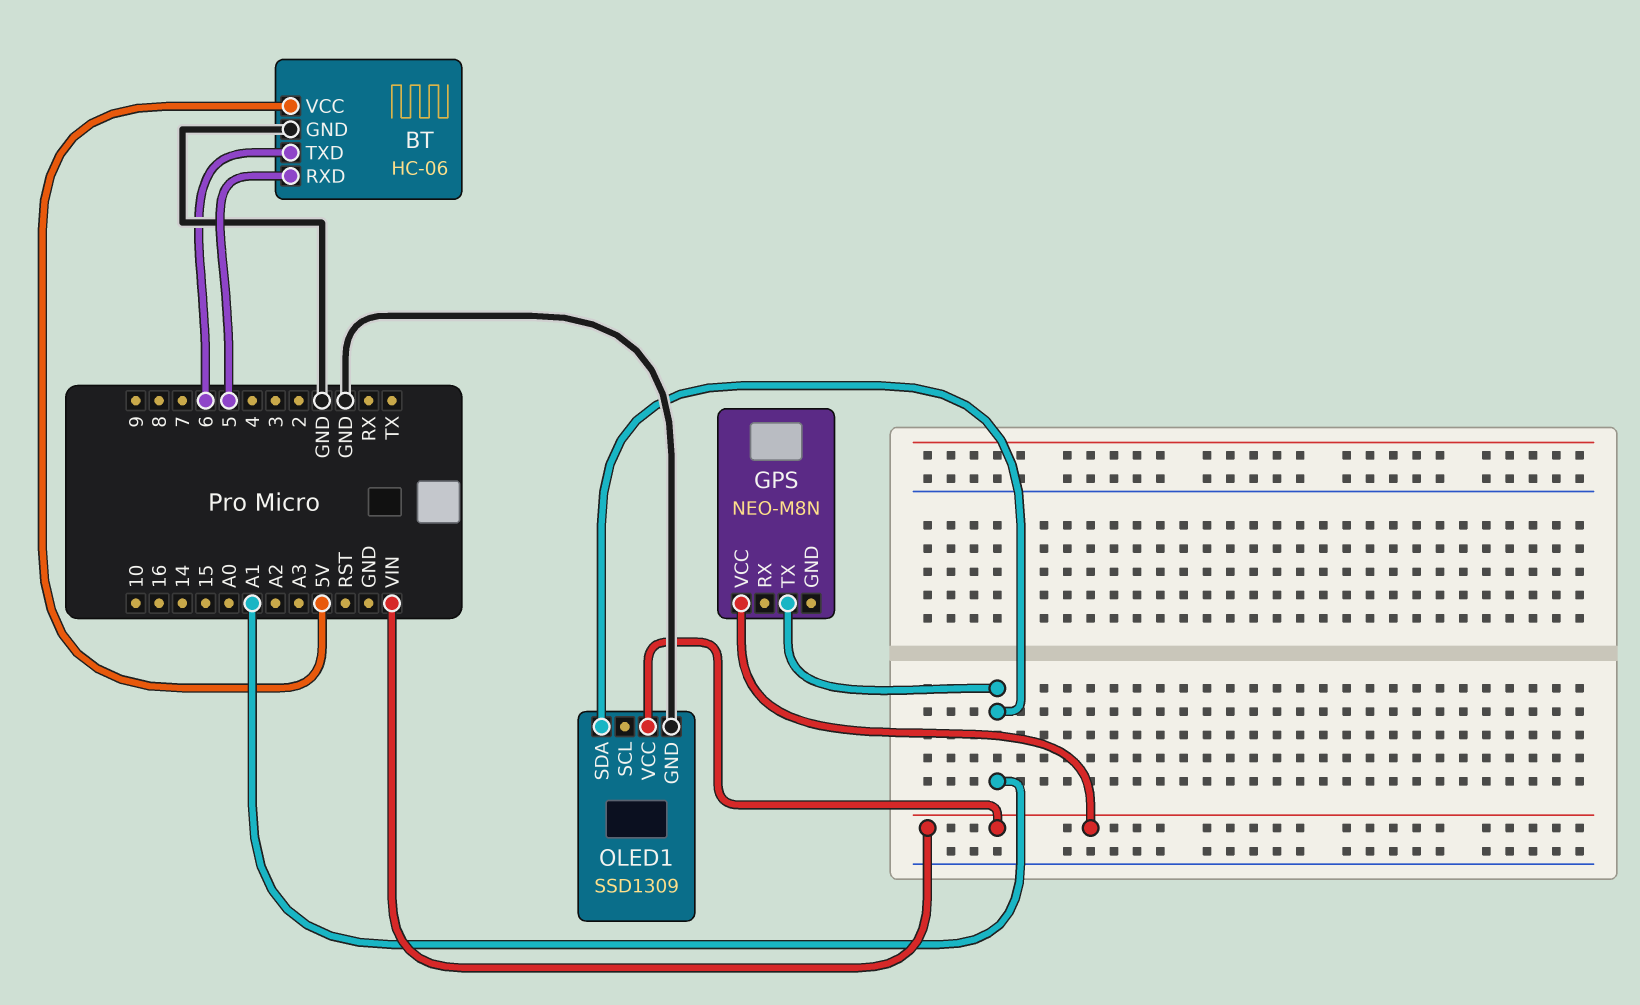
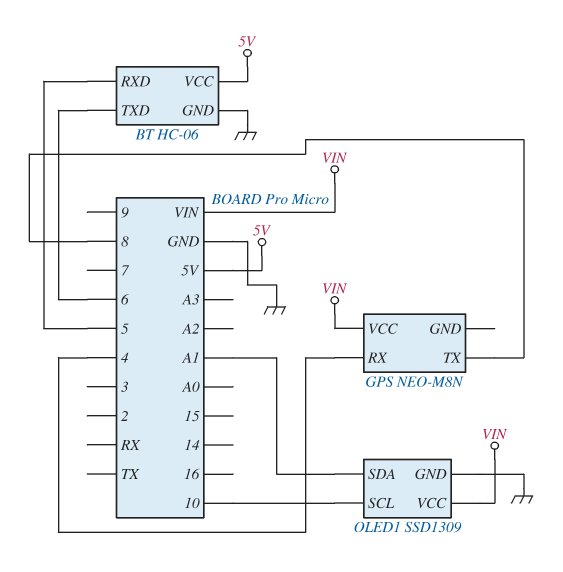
GPS pin RX: none -> 4
GPS pin TX: A1 -> 8
OLED1 pin SCL: none -> 10

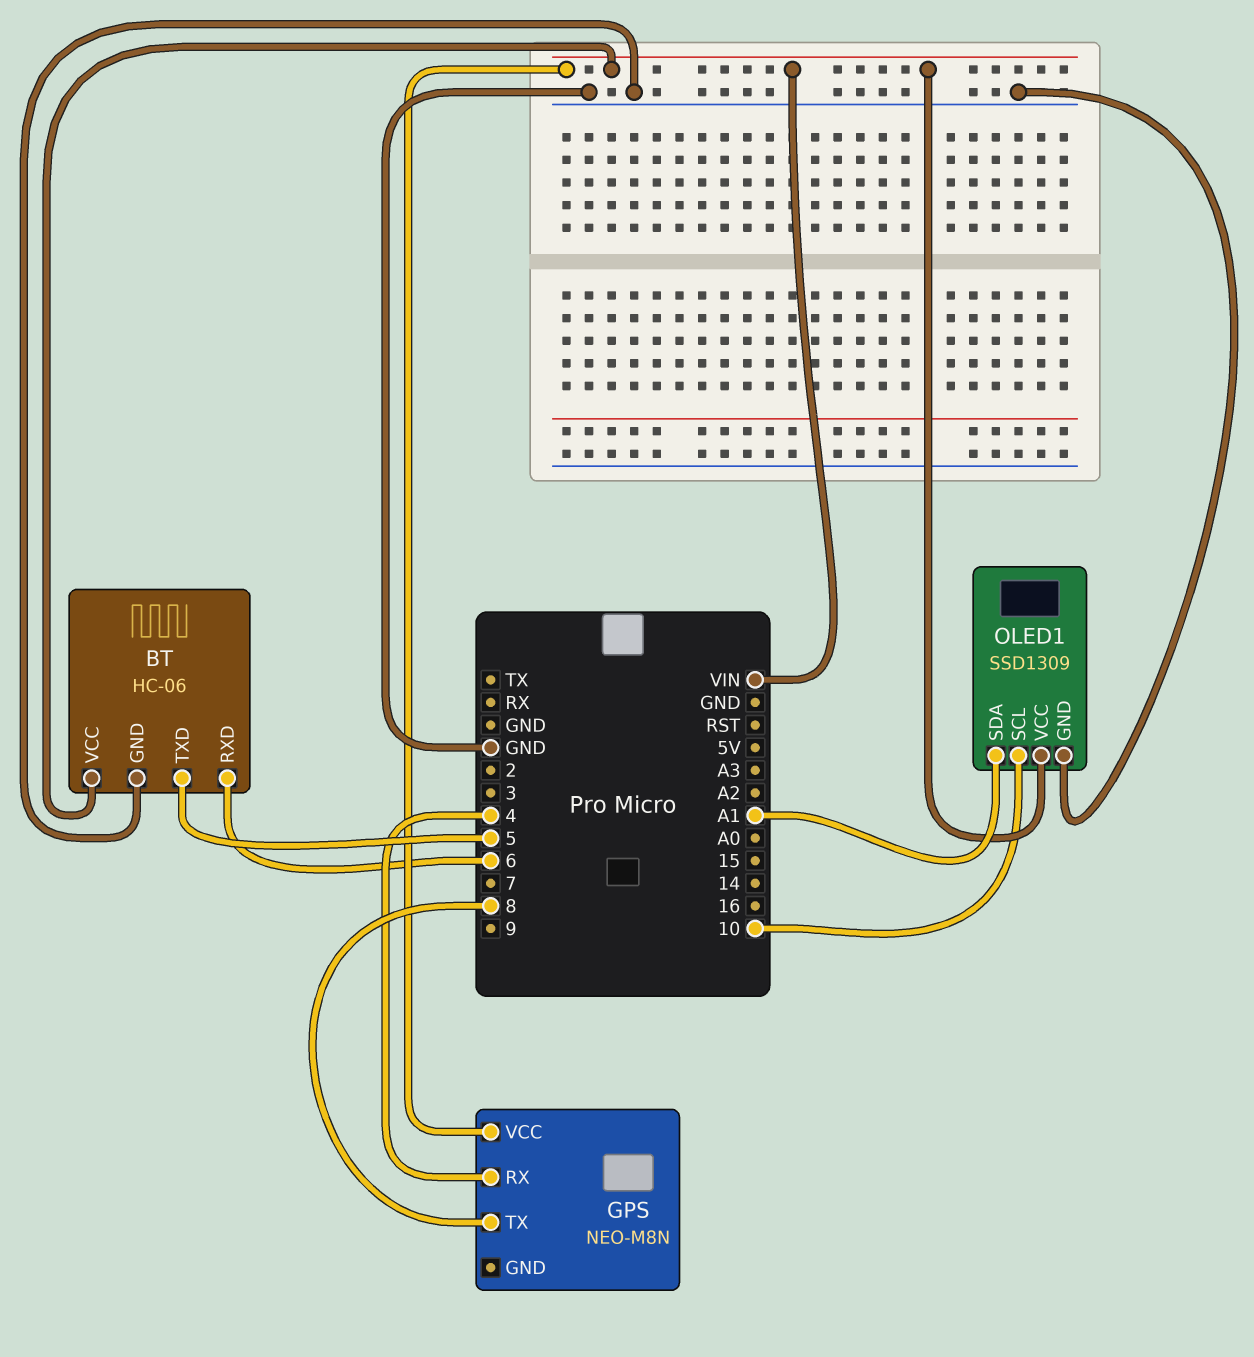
BT pin RXD: 5 -> 6
BT pin TXD: 6 -> 5
BT pin VCC: 5V -> VIN

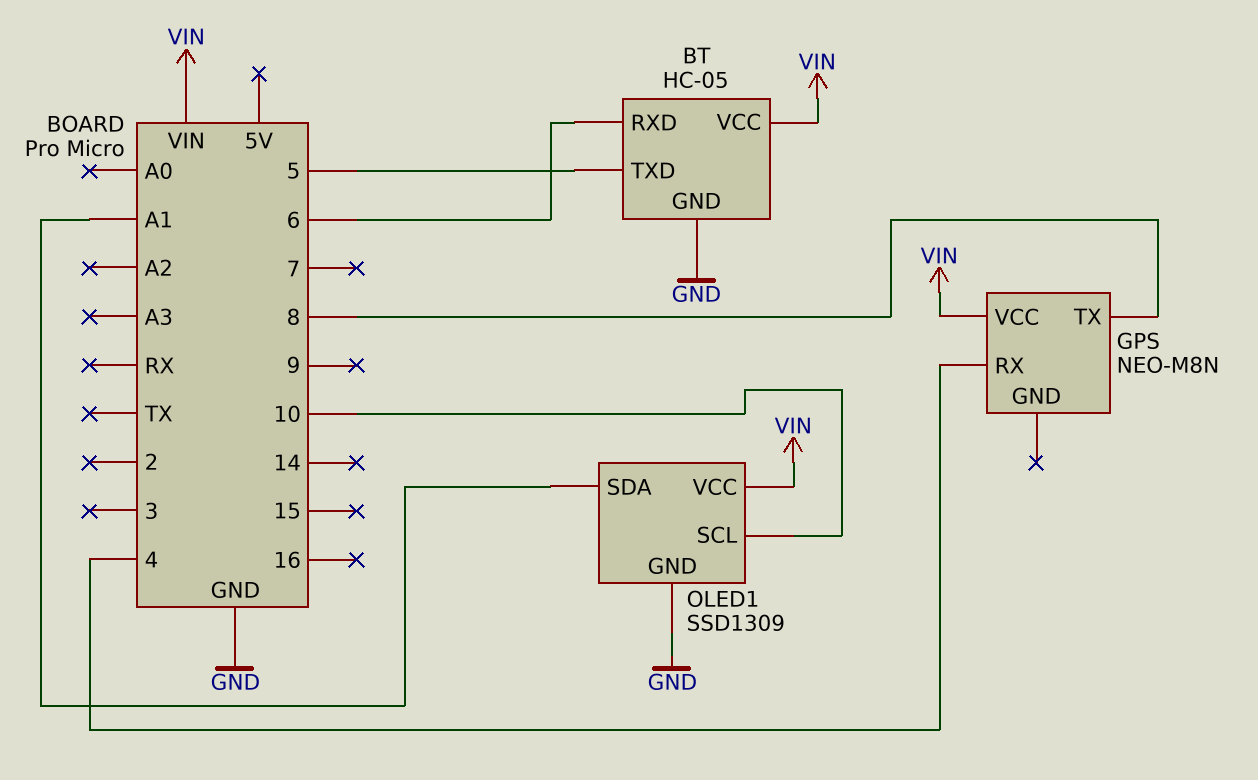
BT: HC-06 -> HC-05

